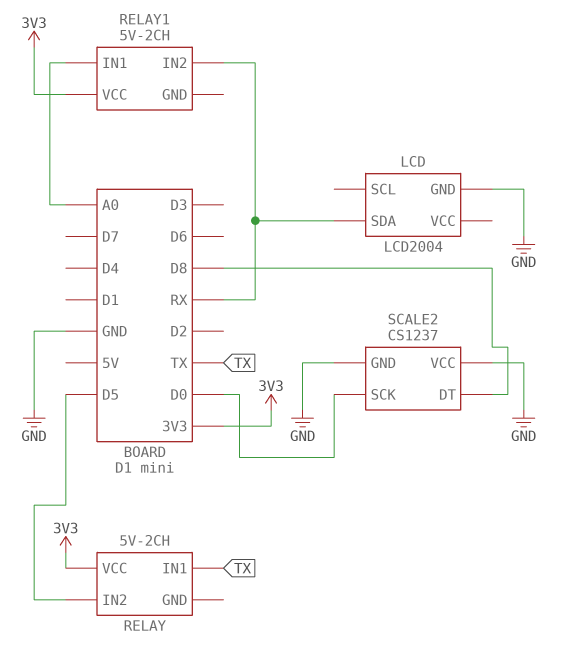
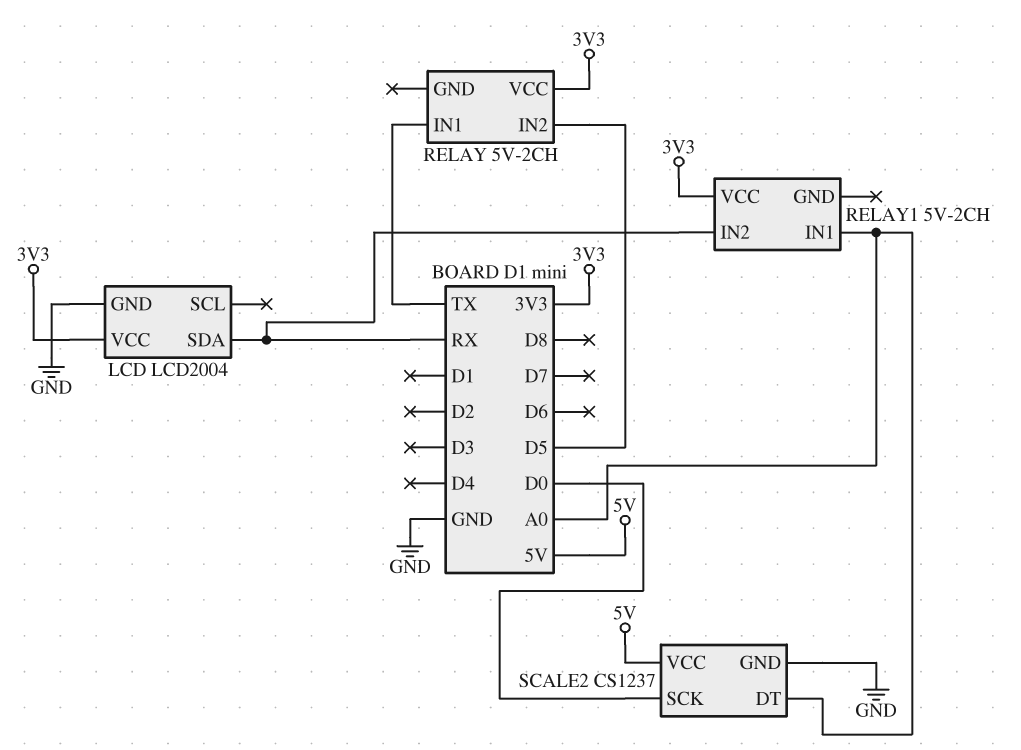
LCD pin VCC: none -> 3V3
SCALE2 pin DT: D8 -> A0
SCALE2 pin VCC: GND -> 5V

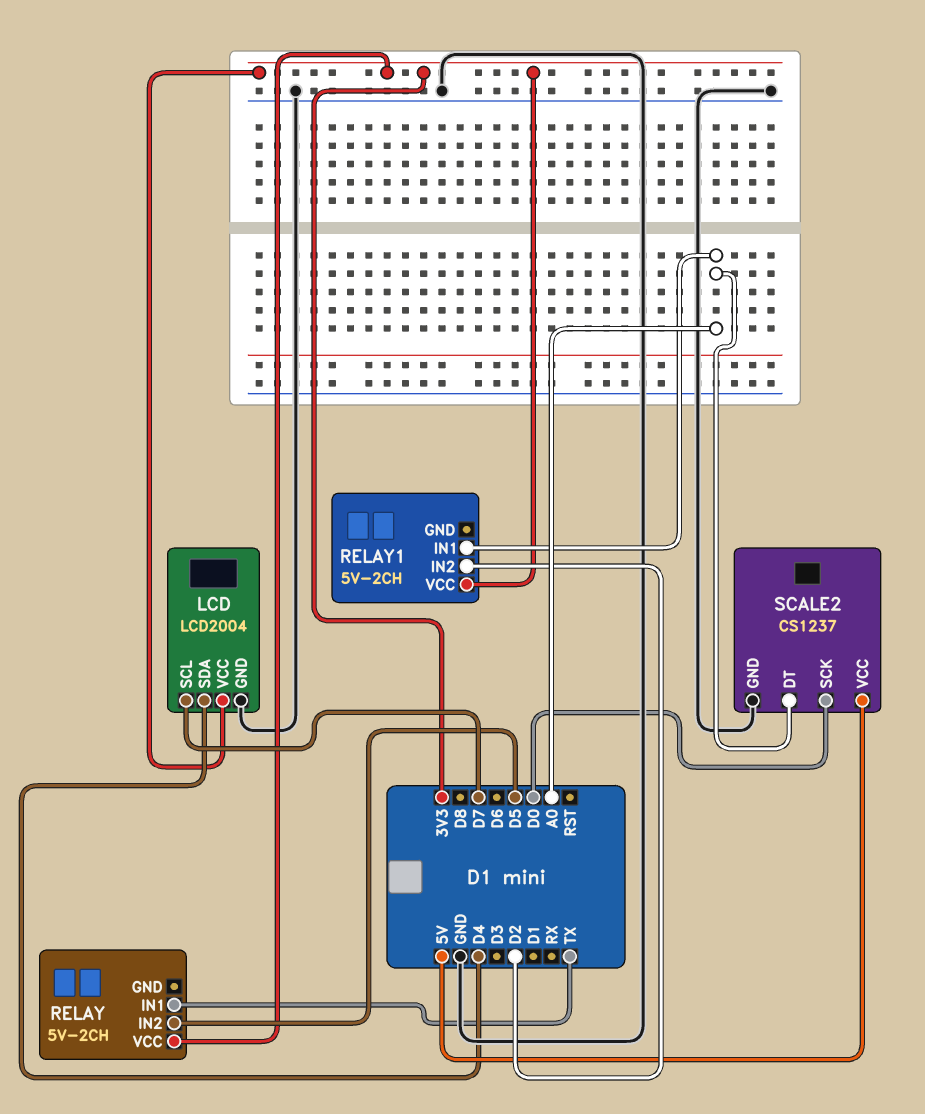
LCD pin SCL: none -> D7
LCD pin SDA: RX -> D4
RELAY1 pin IN2: RX -> D2

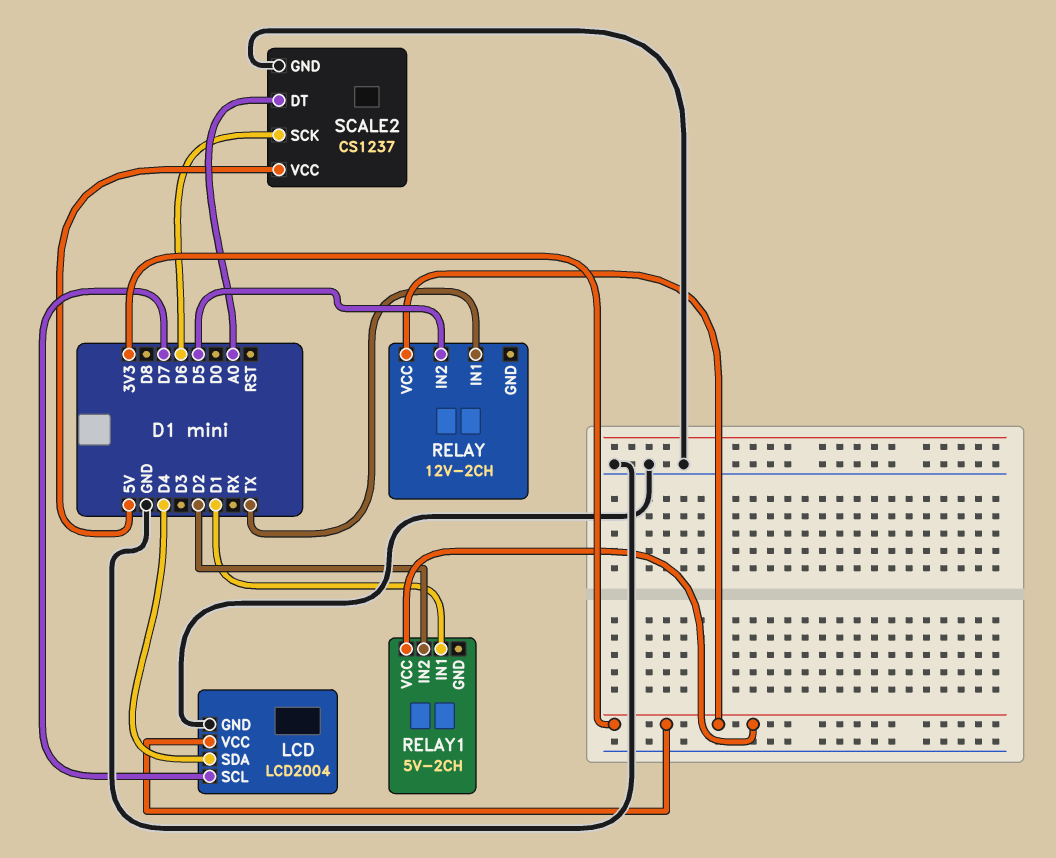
RELAY: 5V-2CH -> 12V-2CH
RELAY1 pin IN1: A0 -> D1
SCALE2 pin SCK: D0 -> D6

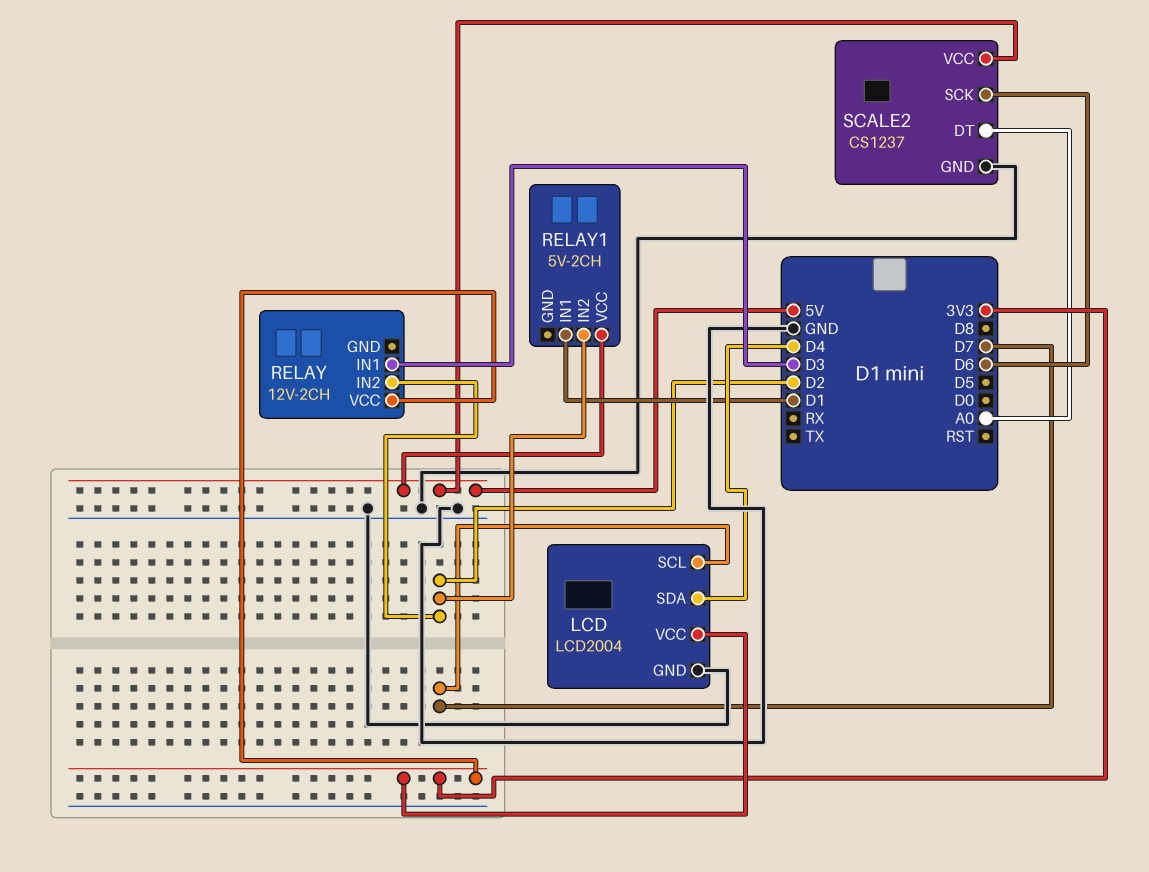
RELAY pin IN1: TX -> D3
RELAY pin IN2: D5 -> D2
RELAY1 pin VCC: 3V3 -> 5V

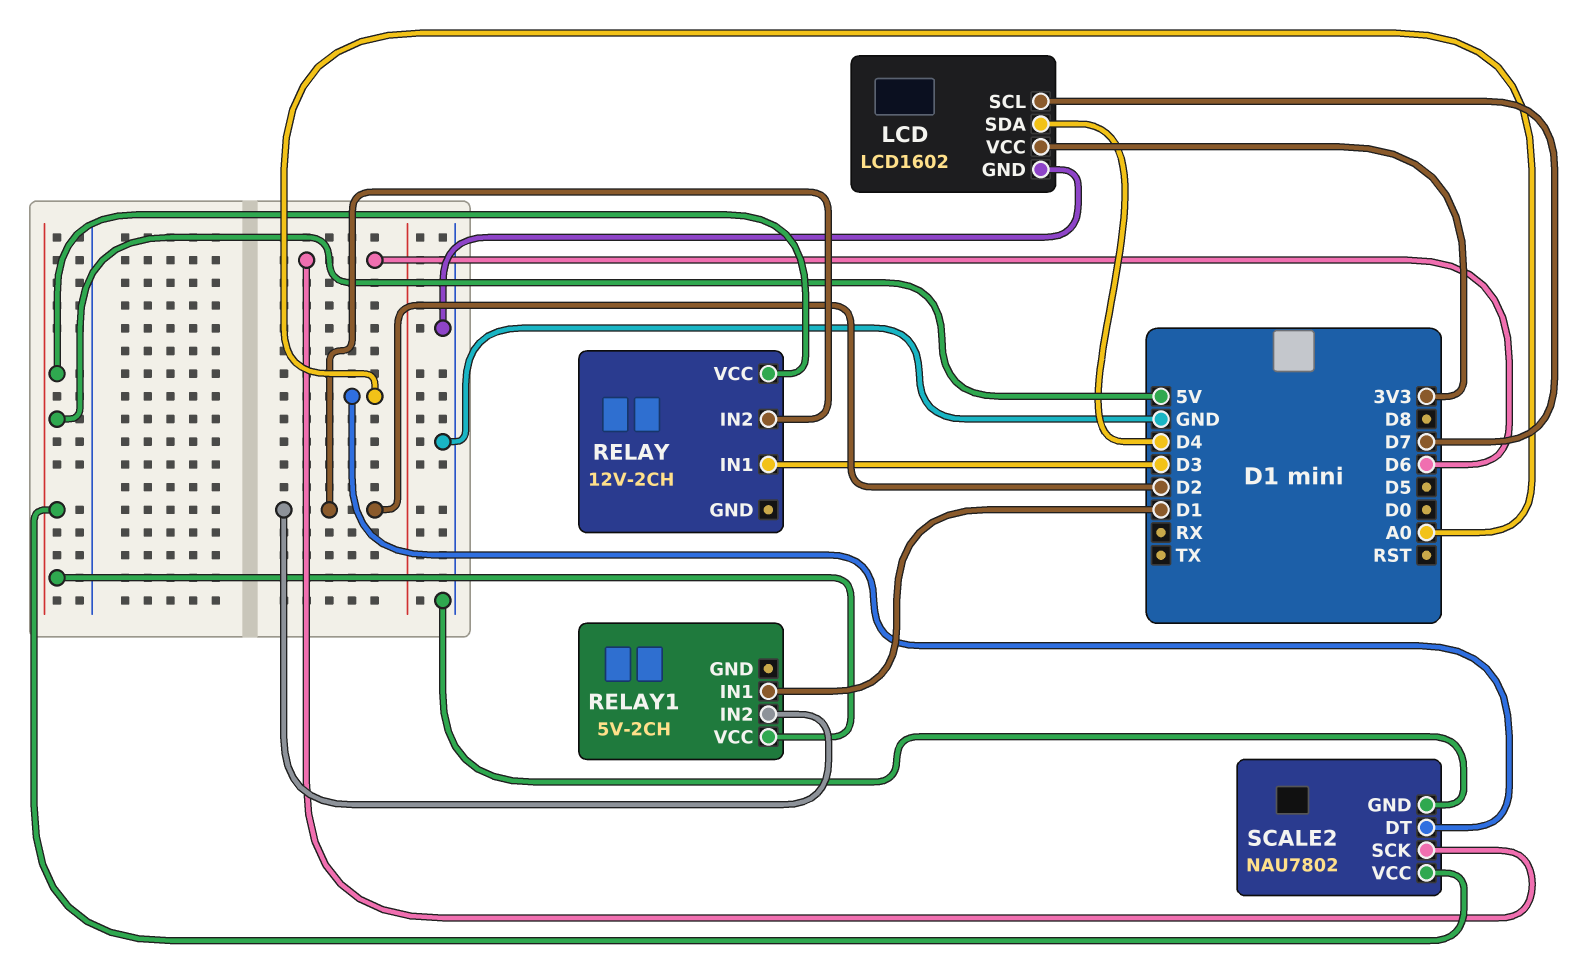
LCD: LCD2004 -> LCD1602
RELAY pin VCC: 3V3 -> 5V
SCALE2: CS1237 -> NAU7802

